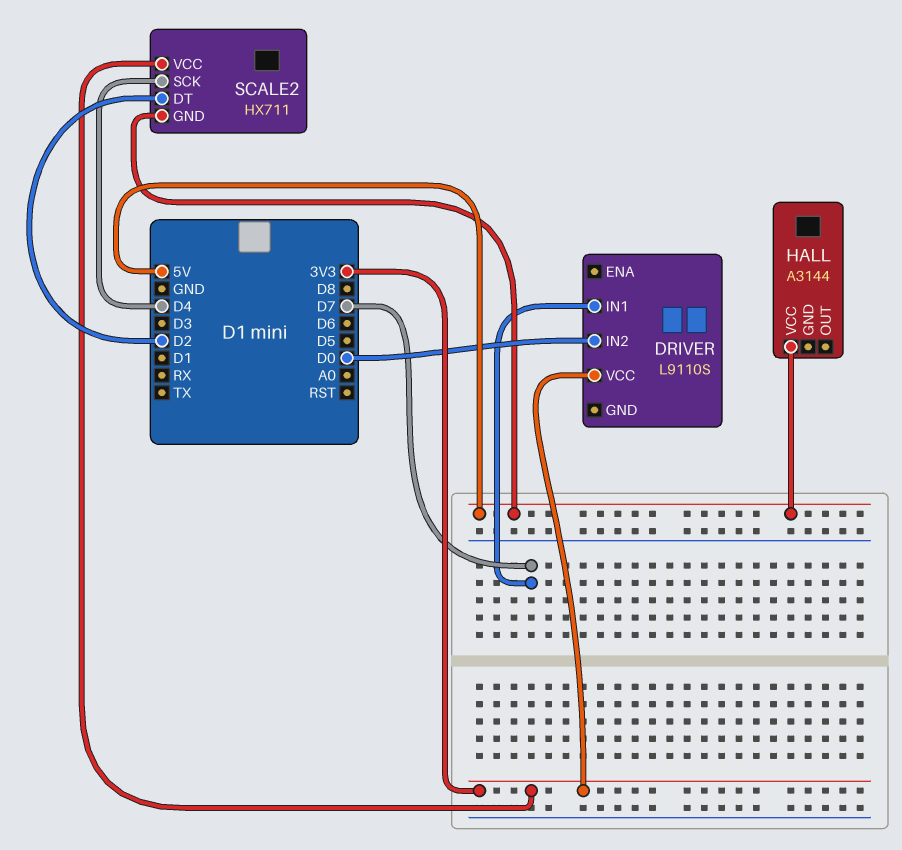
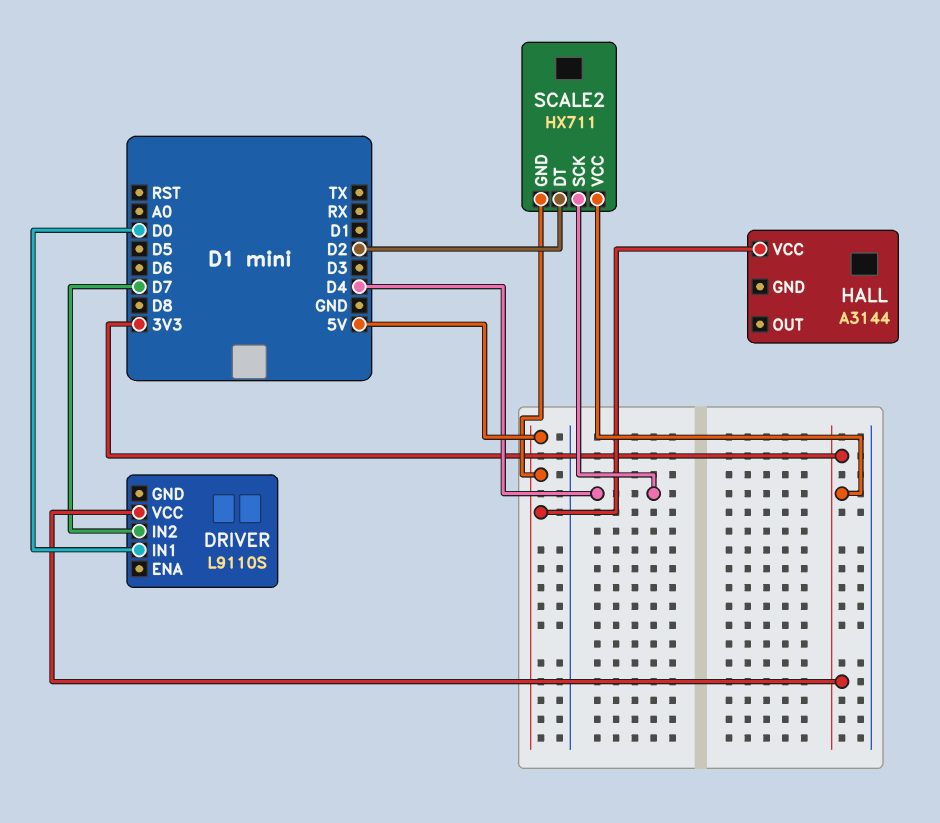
DRIVER pin IN1: D7 -> D0
DRIVER pin IN2: D0 -> D7

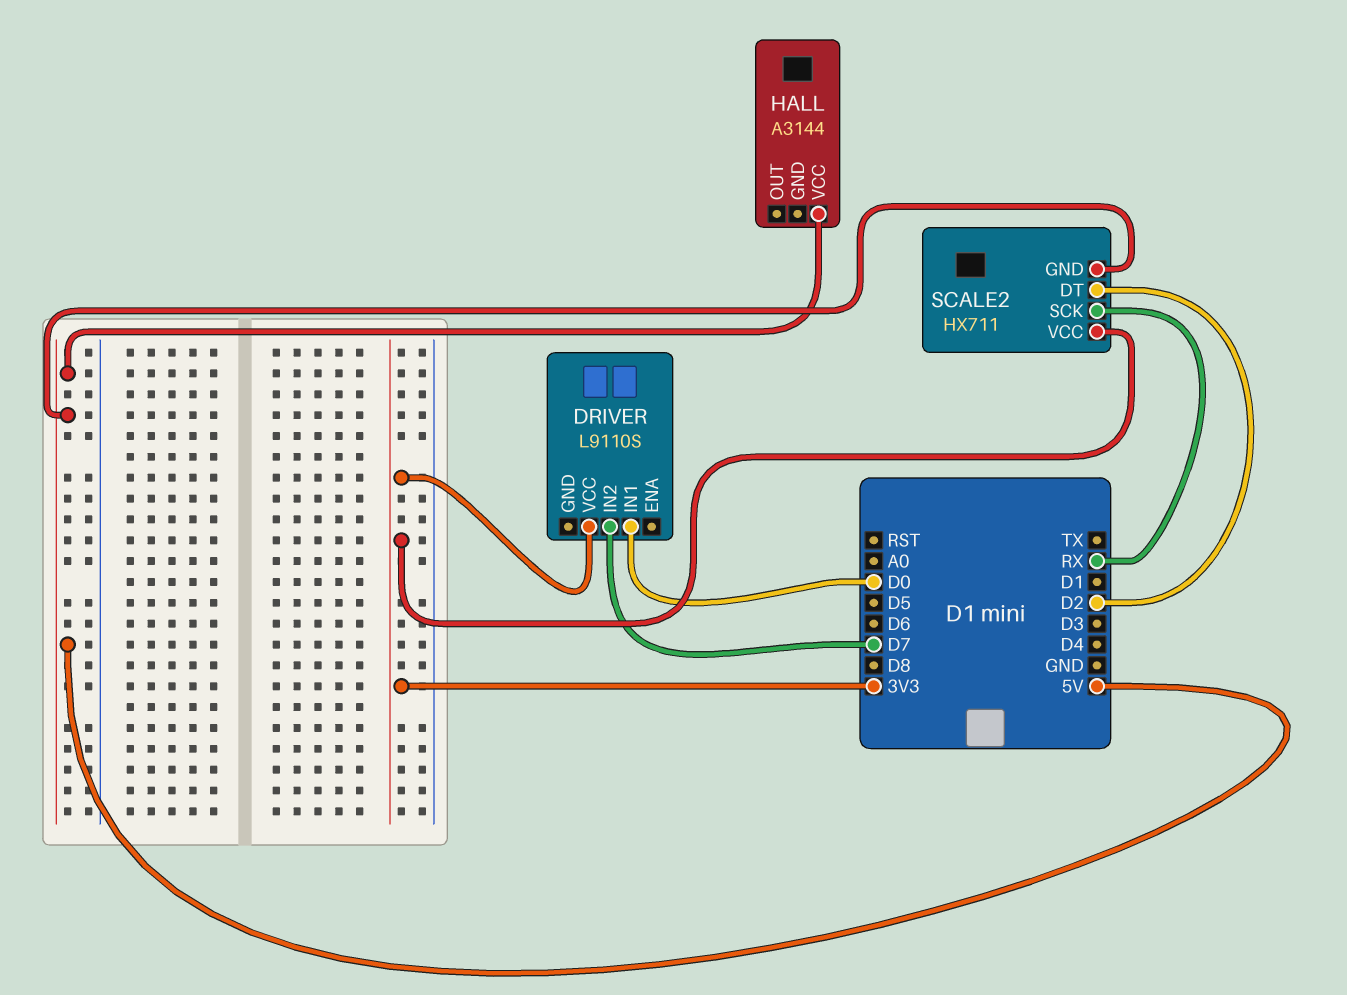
SCALE2 pin SCK: D4 -> RX

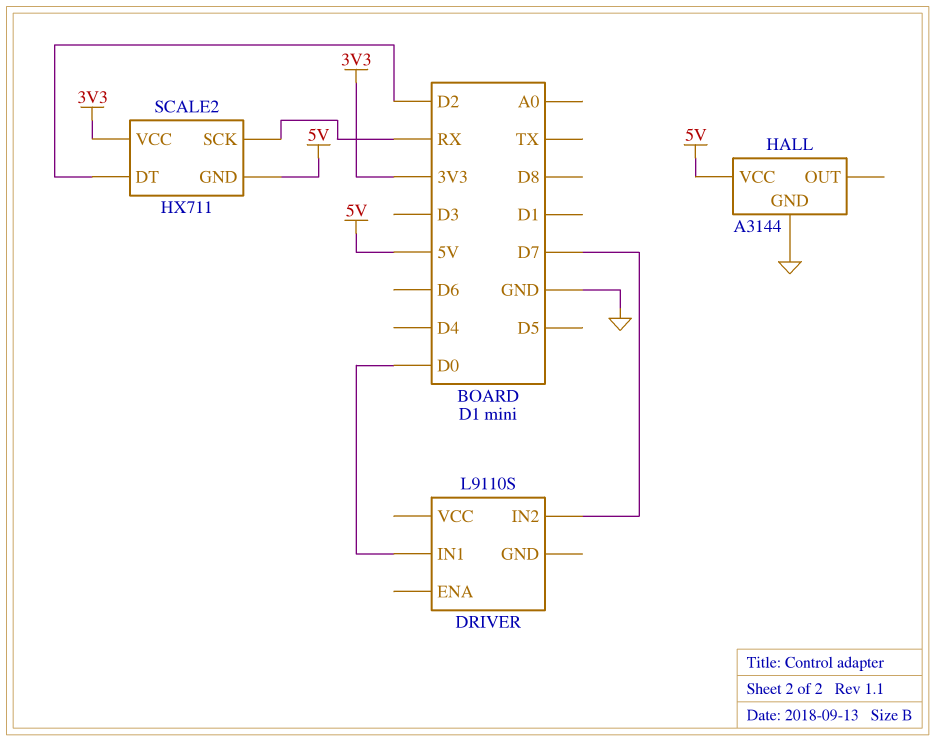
DRIVER pin VCC: 3V3 -> none
HALL pin GND: none -> GND

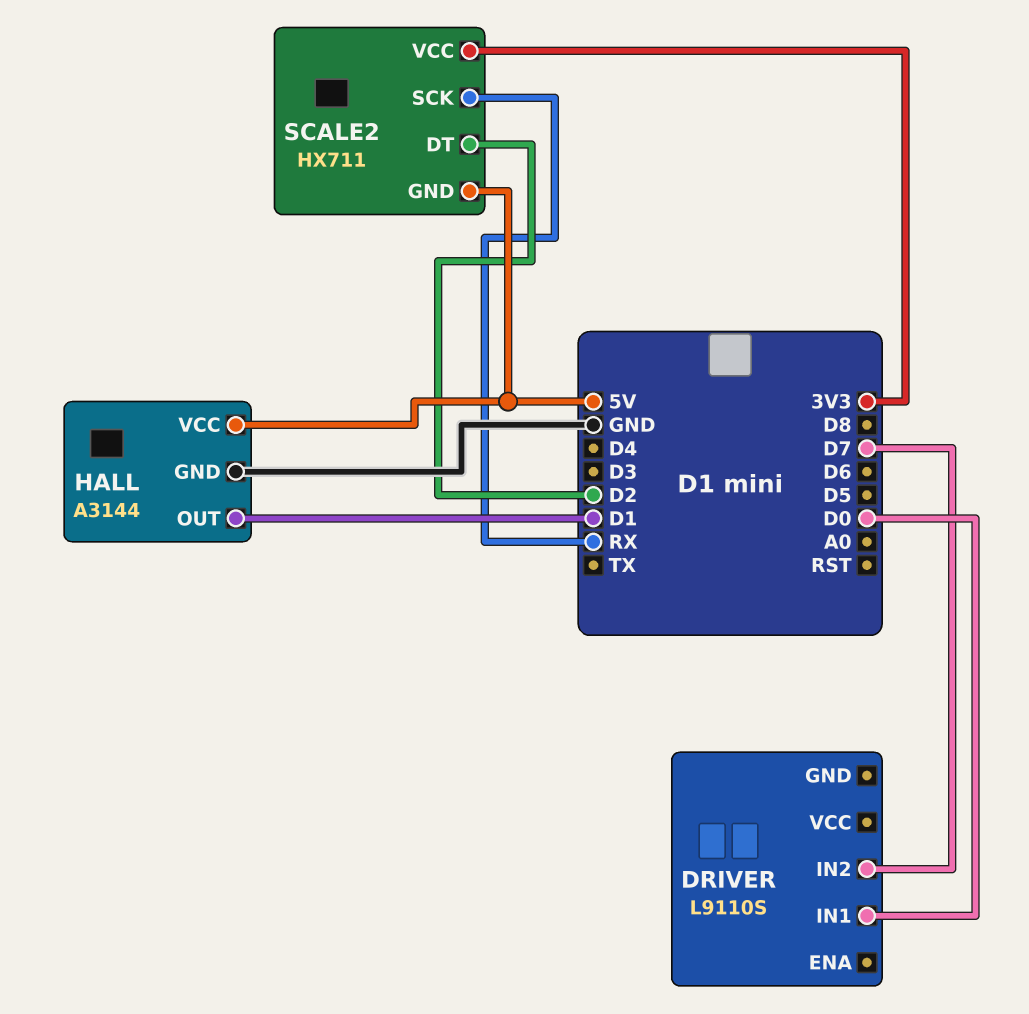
HALL pin OUT: none -> D1

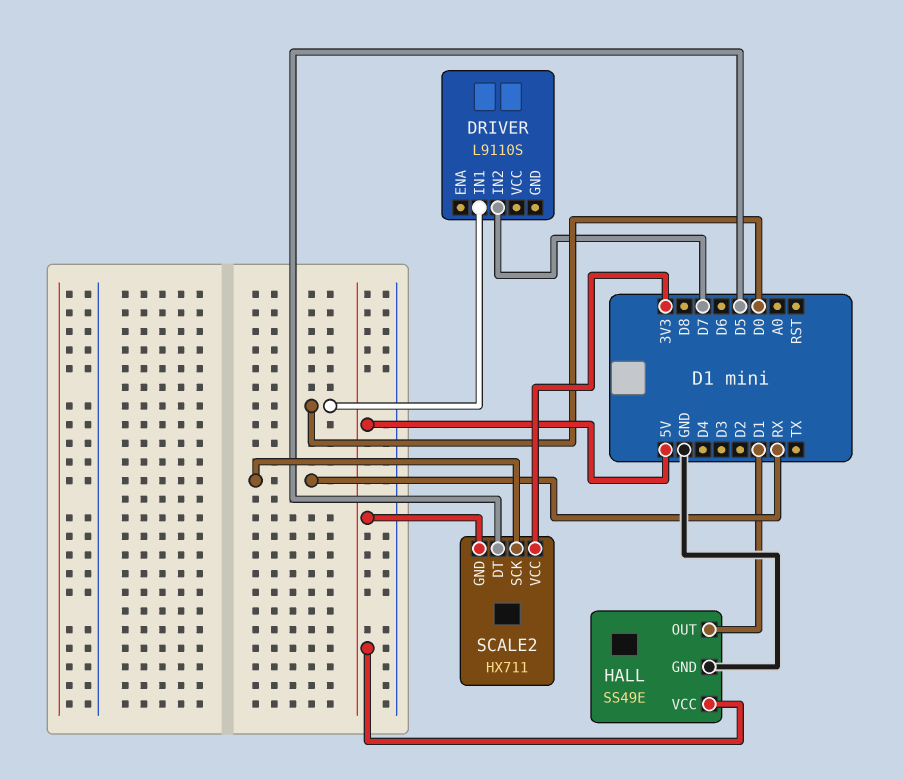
HALL: A3144 -> SS49E
SCALE2 pin DT: D2 -> D5

